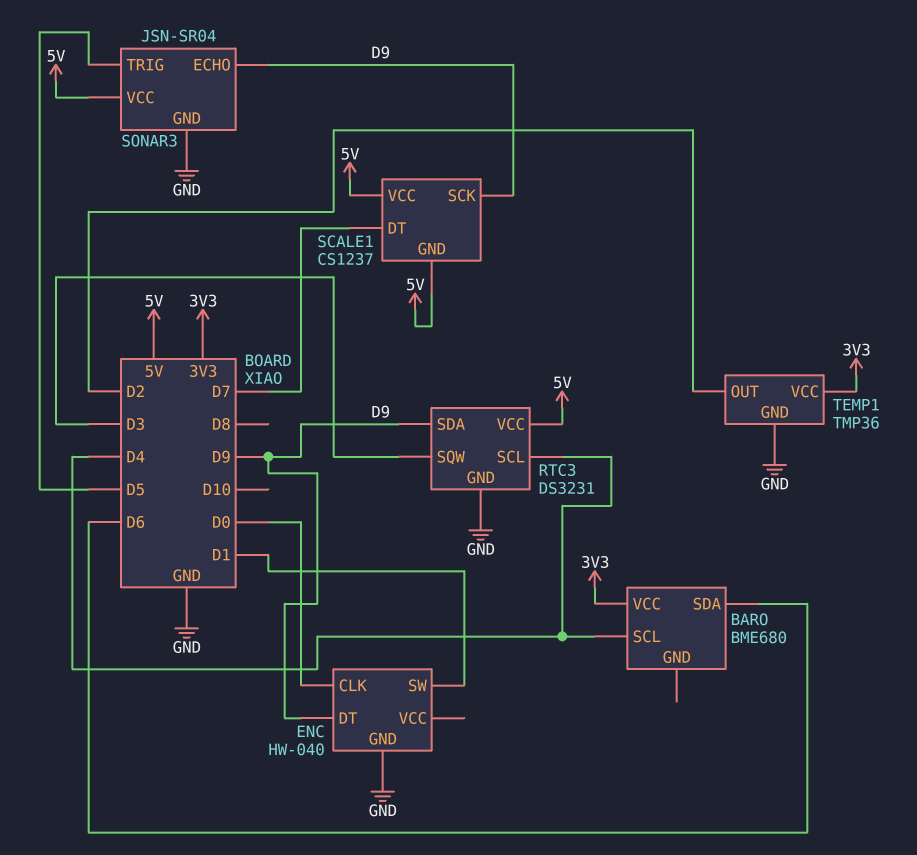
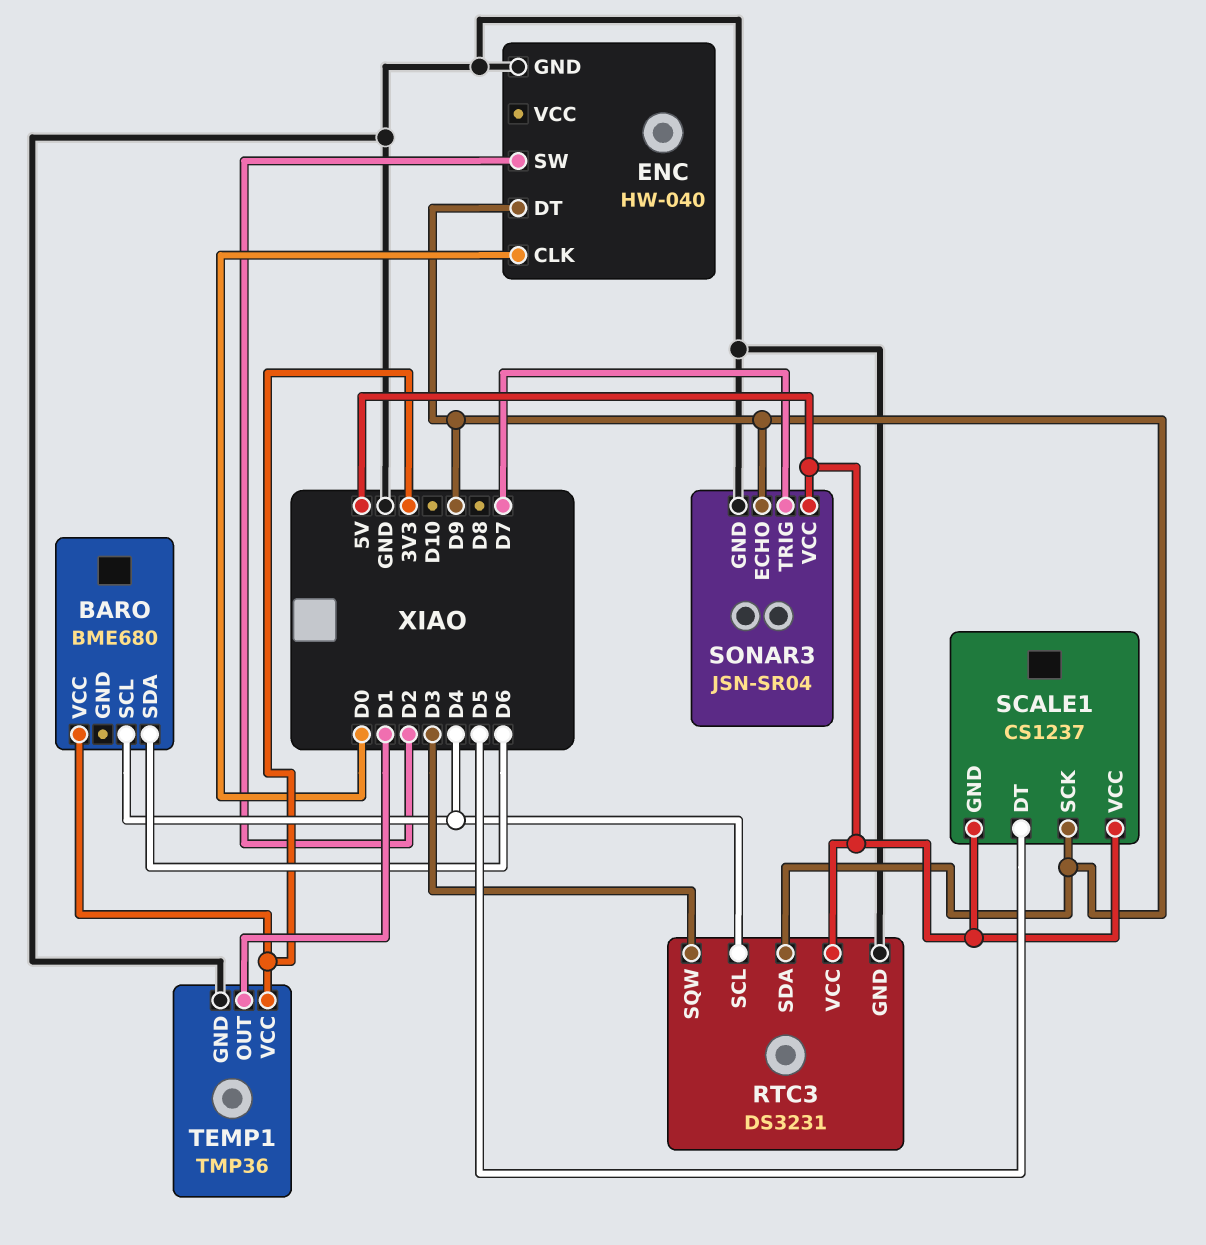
ENC pin SW: D1 -> D2
SCALE1 pin DT: D7 -> D5
SONAR3 pin TRIG: D5 -> D7
TEMP1 pin OUT: D2 -> D1

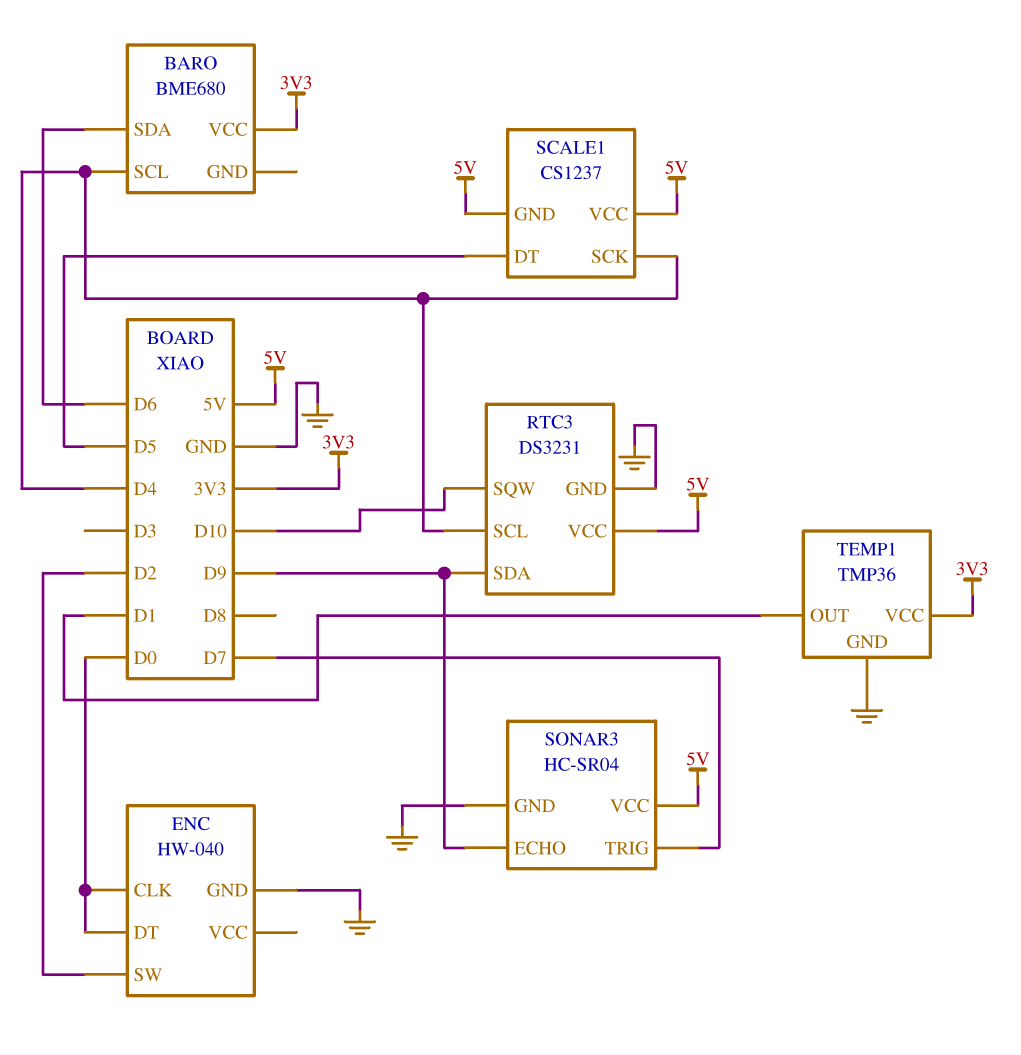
ENC pin DT: D9 -> D0
RTC3 pin SQW: D3 -> D10
SCALE1 pin SCK: D9 -> D4
SONAR3: JSN-SR04 -> HC-SR04

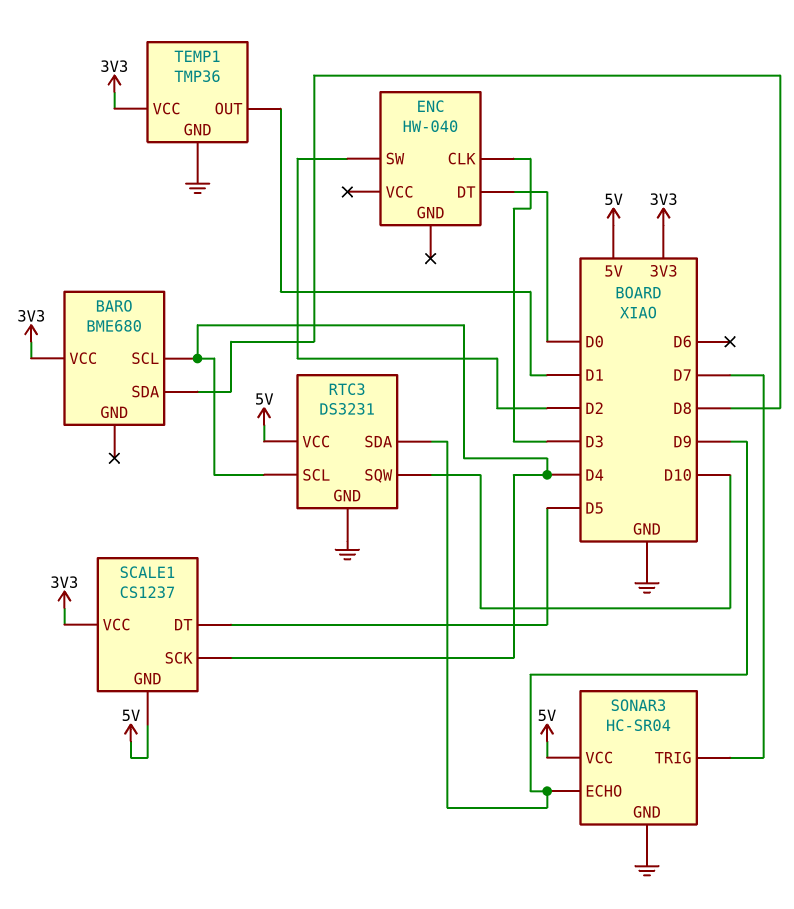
BARO pin SDA: D6 -> D8
ENC pin CLK: D0 -> D3
ENC pin GND: GND -> none
SCALE1 pin VCC: 5V -> 3V3

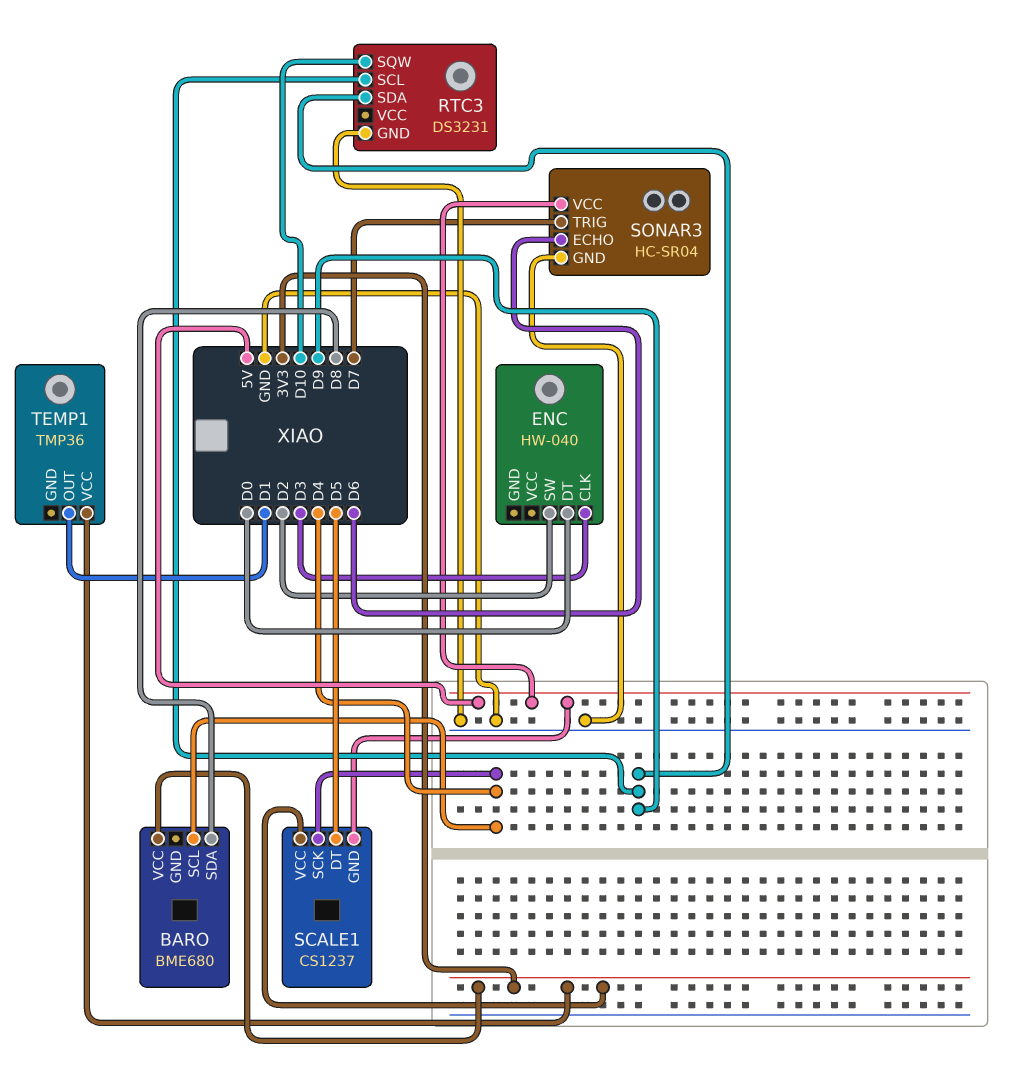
RTC3 pin SCL: D4 -> D9
RTC3 pin VCC: 5V -> none
SONAR3 pin ECHO: D9 -> D6
TEMP1 pin GND: GND -> none

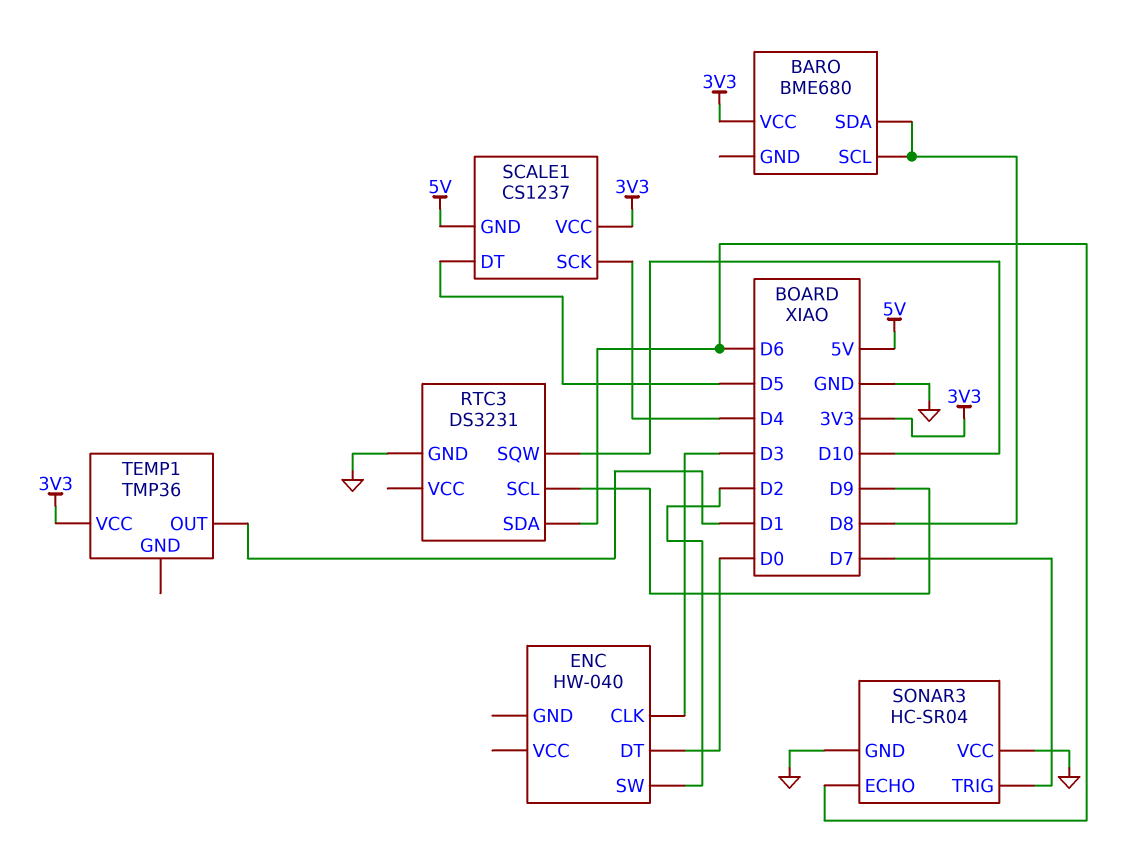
BARO pin SCL: D4 -> D8
RTC3 pin SDA: D9 -> D6
SONAR3 pin VCC: 5V -> GND

